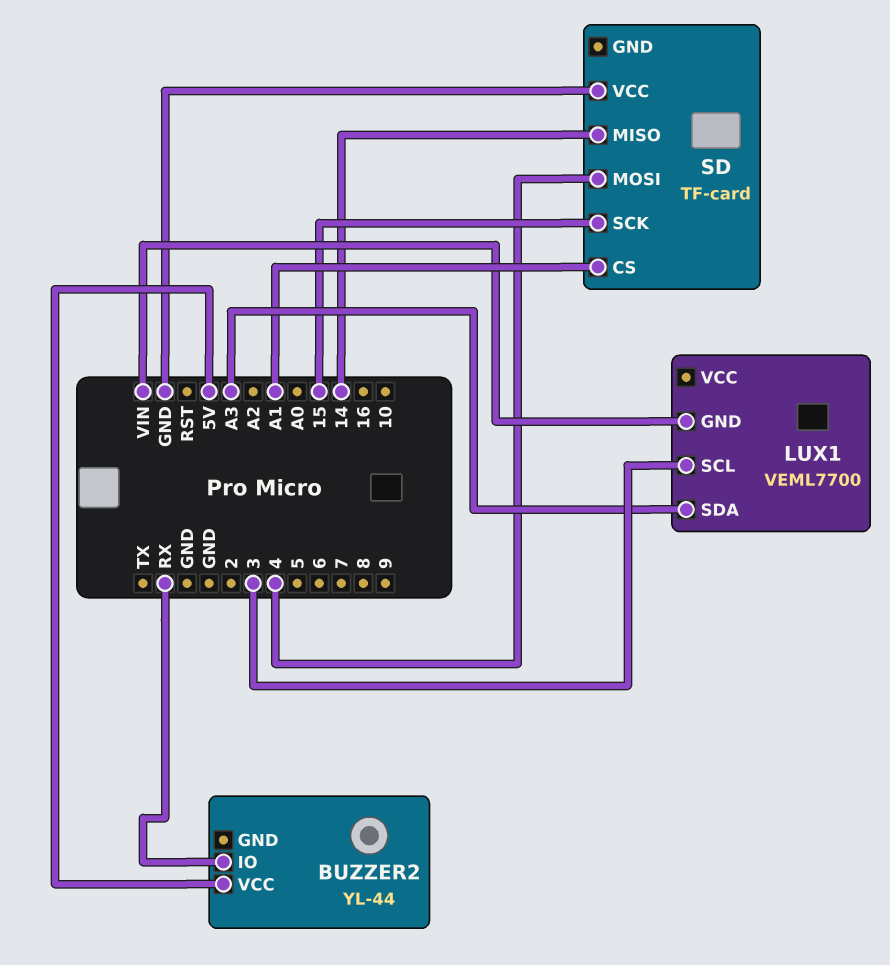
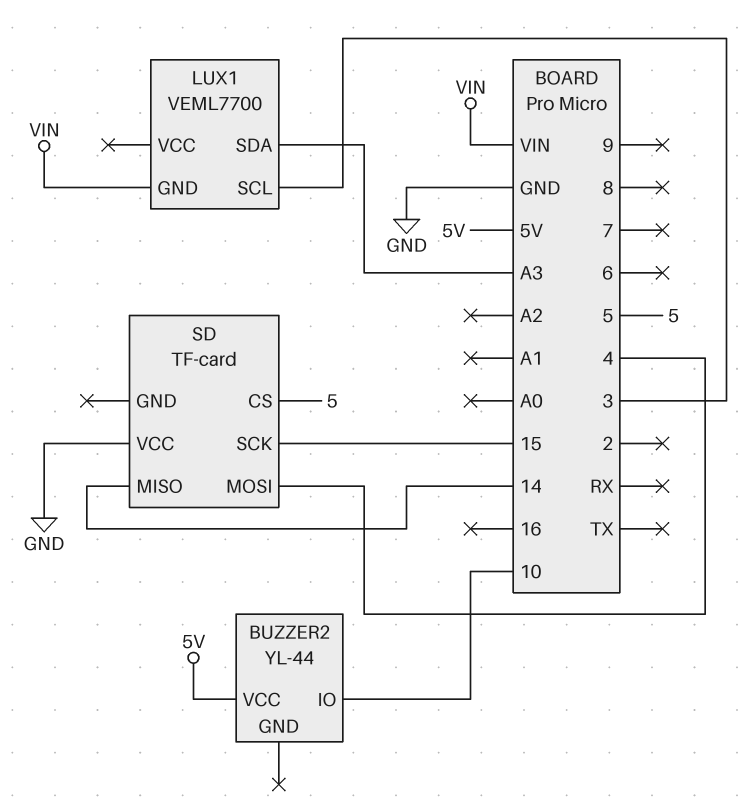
BUZZER2 pin IO: RX -> 10
SD pin CS: A1 -> 5

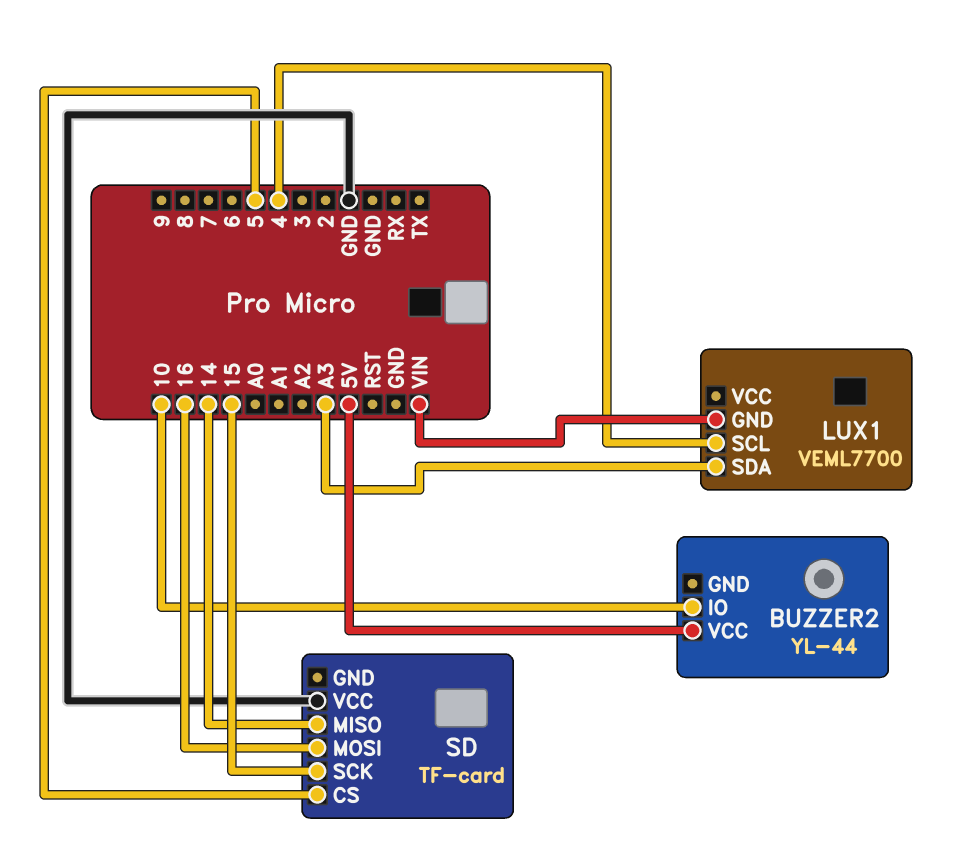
LUX1 pin SCL: 3 -> 4
SD pin MOSI: 4 -> 16

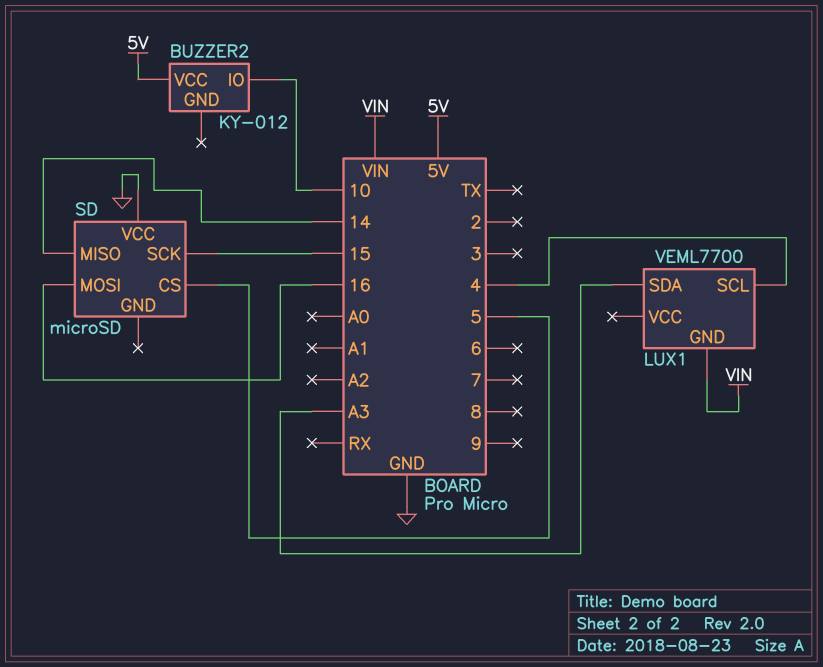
BUZZER2: YL-44 -> KY-012
SD: TF-card -> microSD

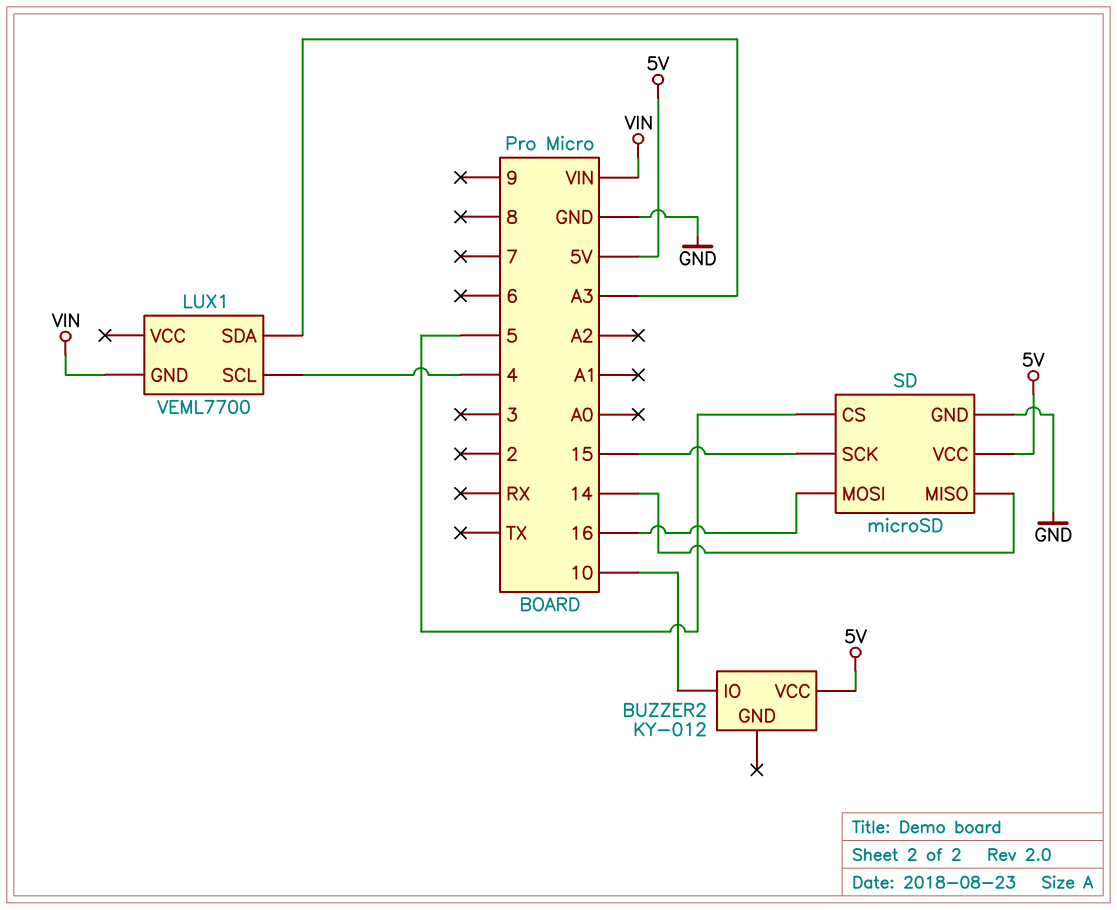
SD pin GND: none -> GND
SD pin VCC: GND -> 5V

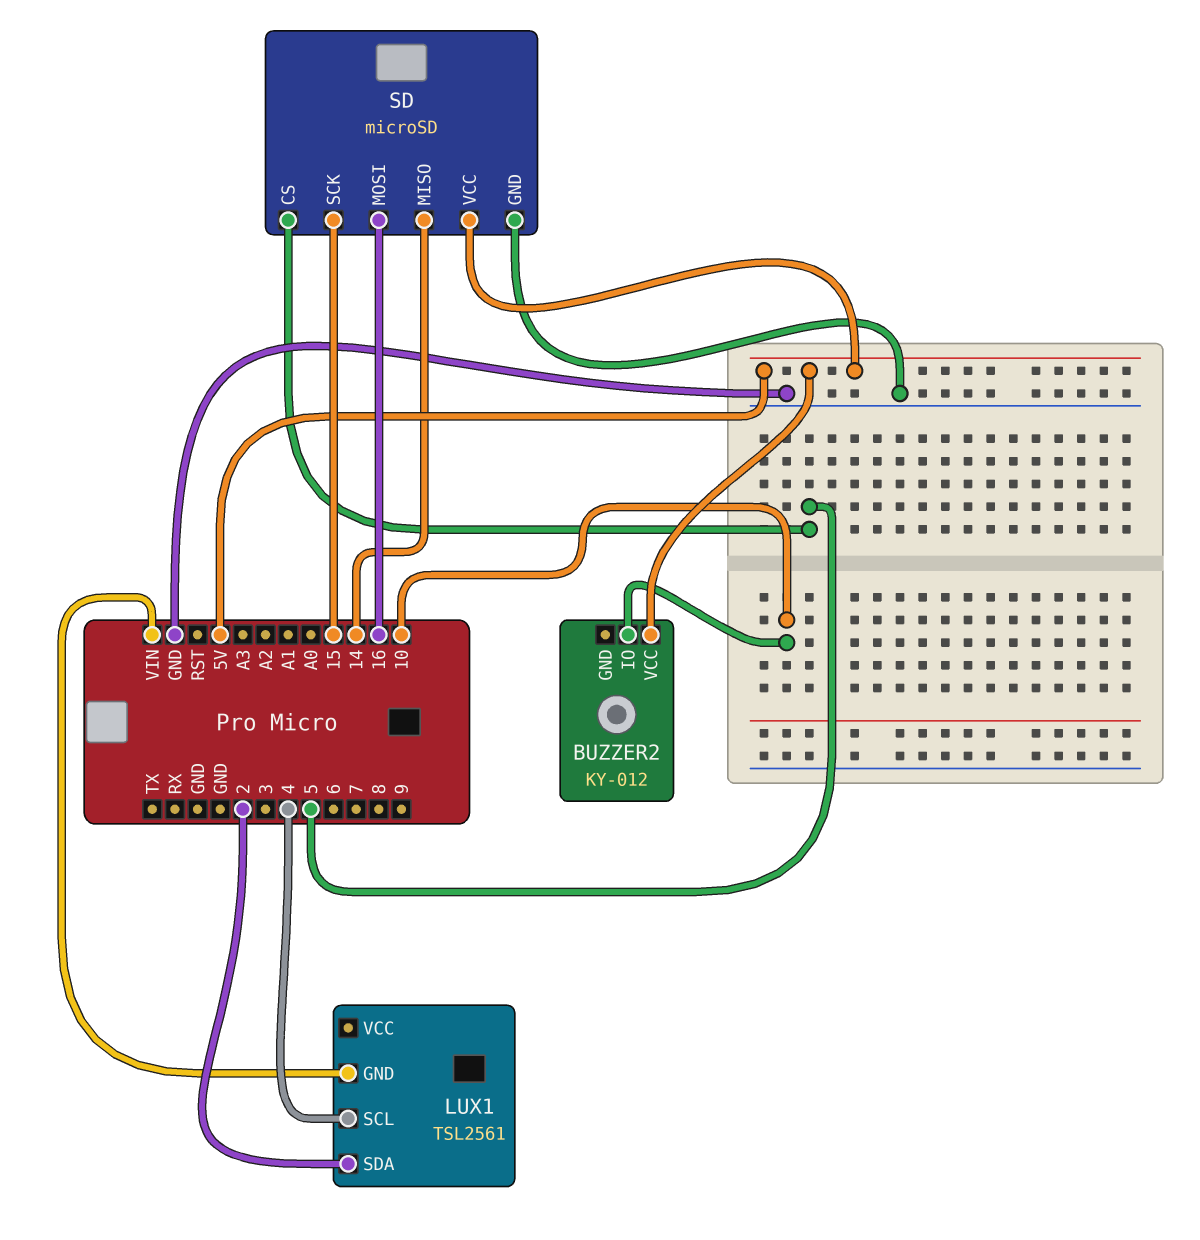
LUX1: VEML7700 -> TSL2561
LUX1 pin SDA: A3 -> 2

